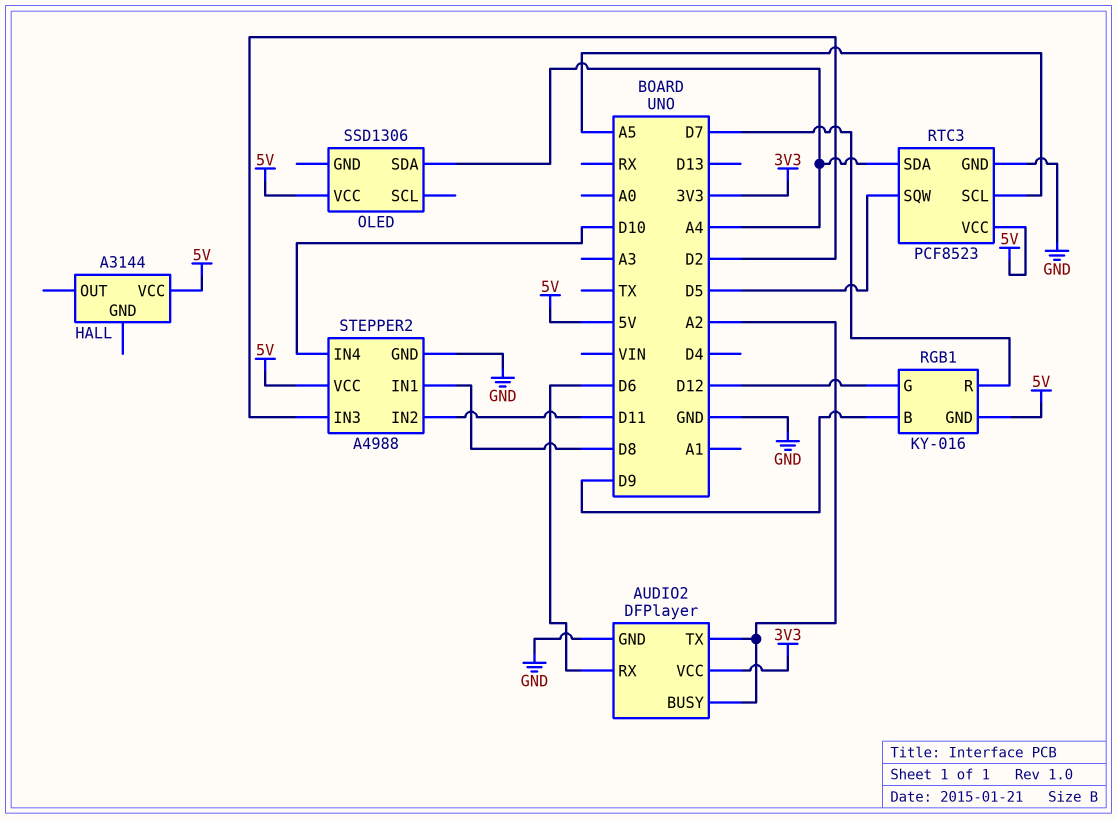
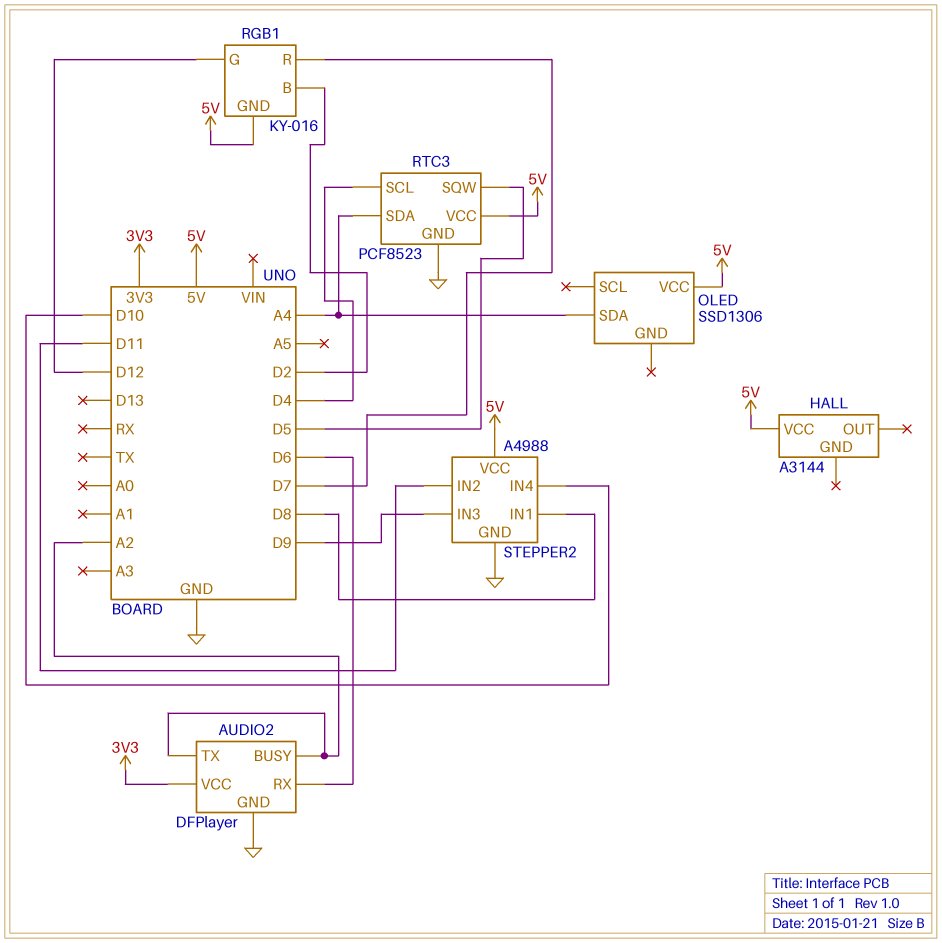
RGB1 pin B: D9 -> D2
RTC3 pin SCL: A5 -> D4
STEPPER2 pin IN3: D2 -> D9

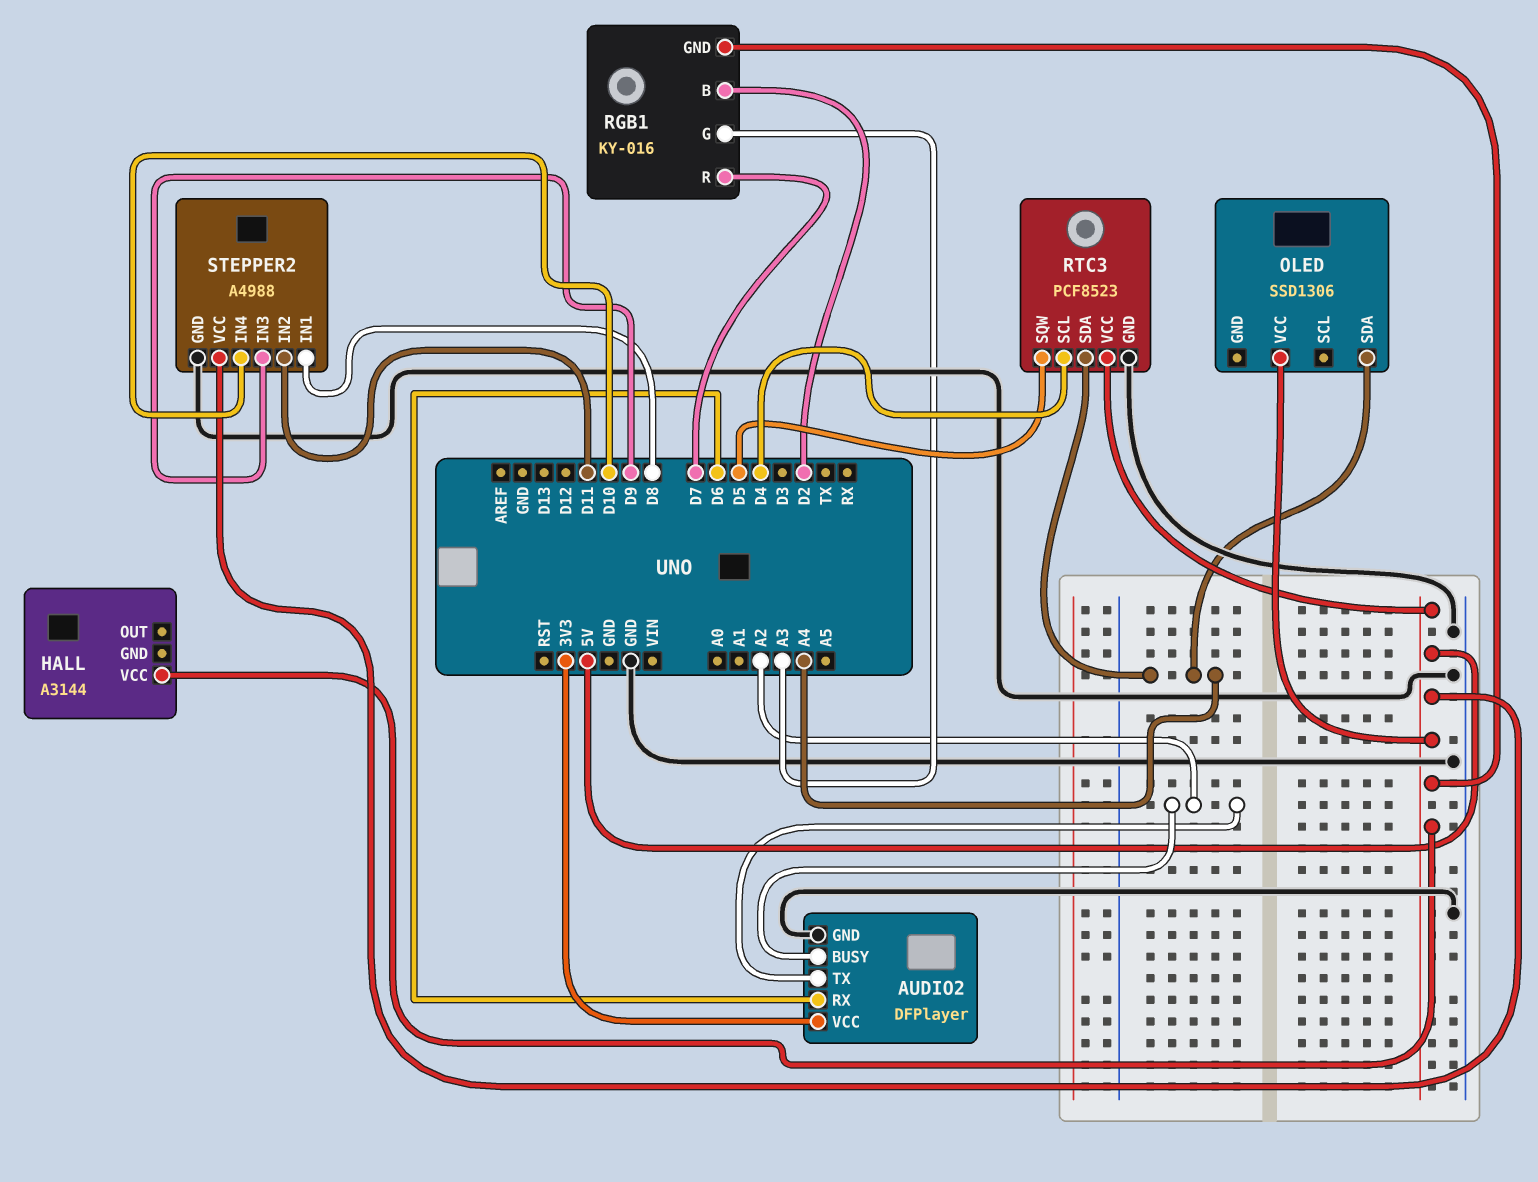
RGB1 pin G: D12 -> A3

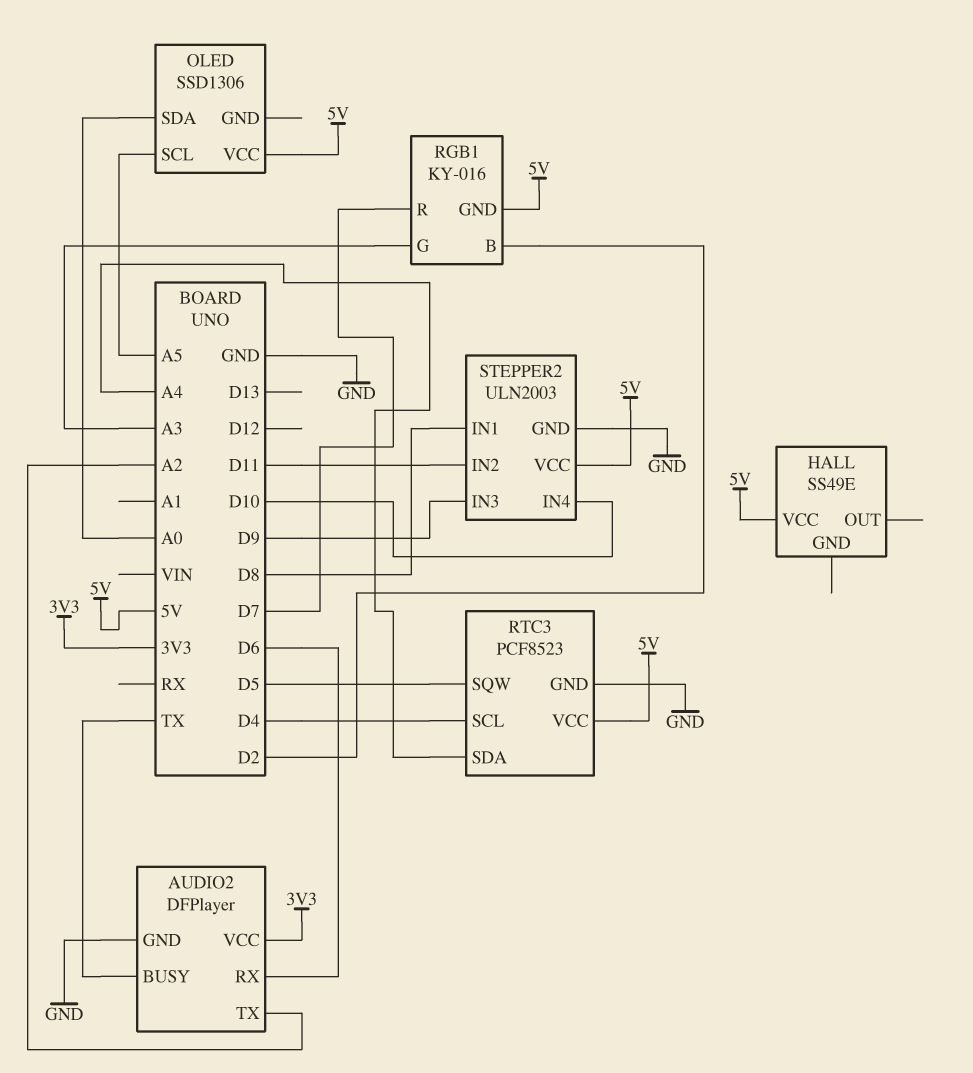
AUDIO2 pin BUSY: A2 -> TX
HALL: A3144 -> SS49E
OLED pin SCL: none -> A5
OLED pin SDA: A4 -> A0
STEPPER2: A4988 -> ULN2003

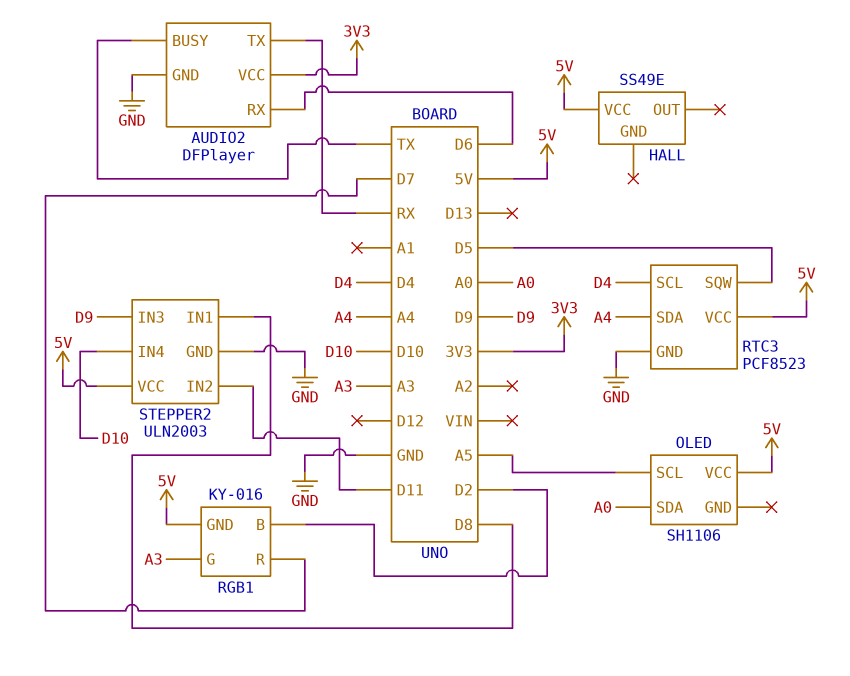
AUDIO2 pin TX: A2 -> RX
OLED: SSD1306 -> SH1106

